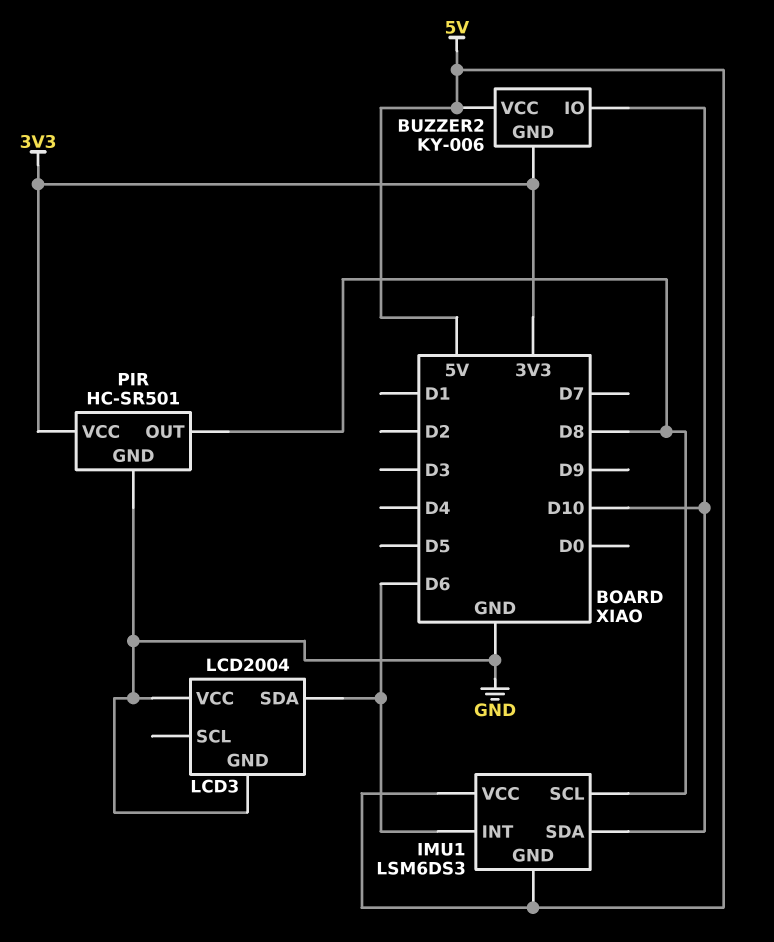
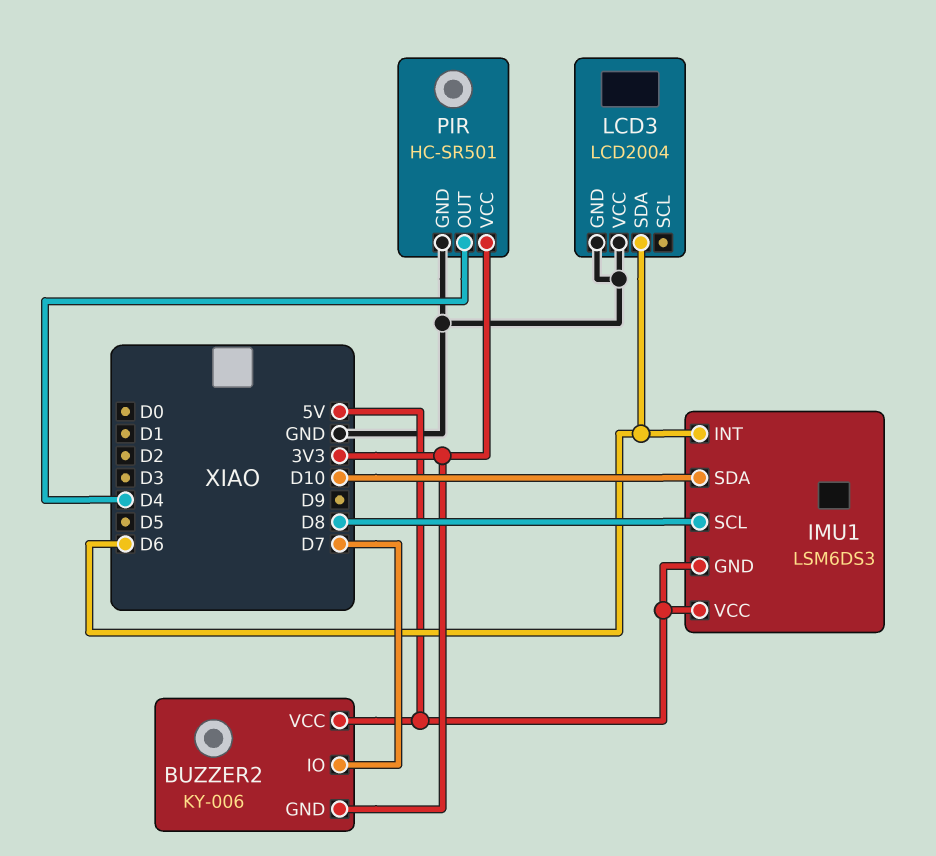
BUZZER2 pin IO: D10 -> D7
PIR pin OUT: D8 -> D4

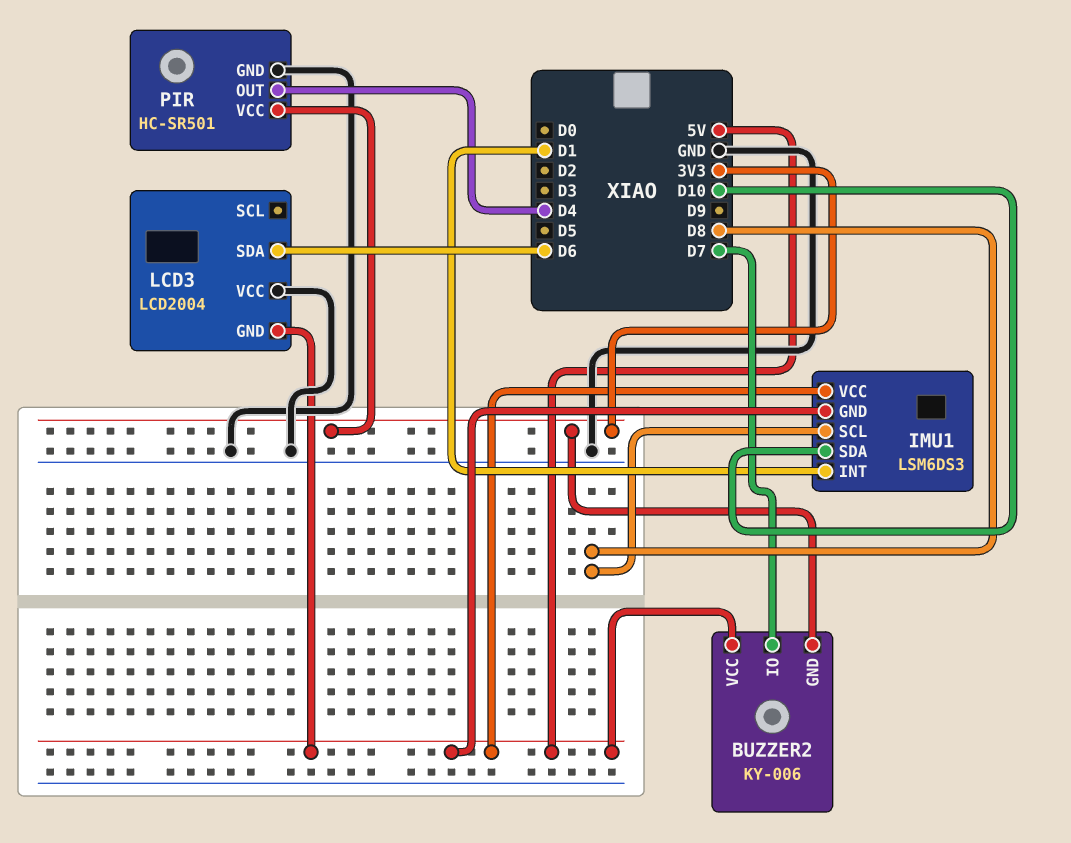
IMU1 pin INT: D6 -> D1
LCD3 pin GND: GND -> 5V

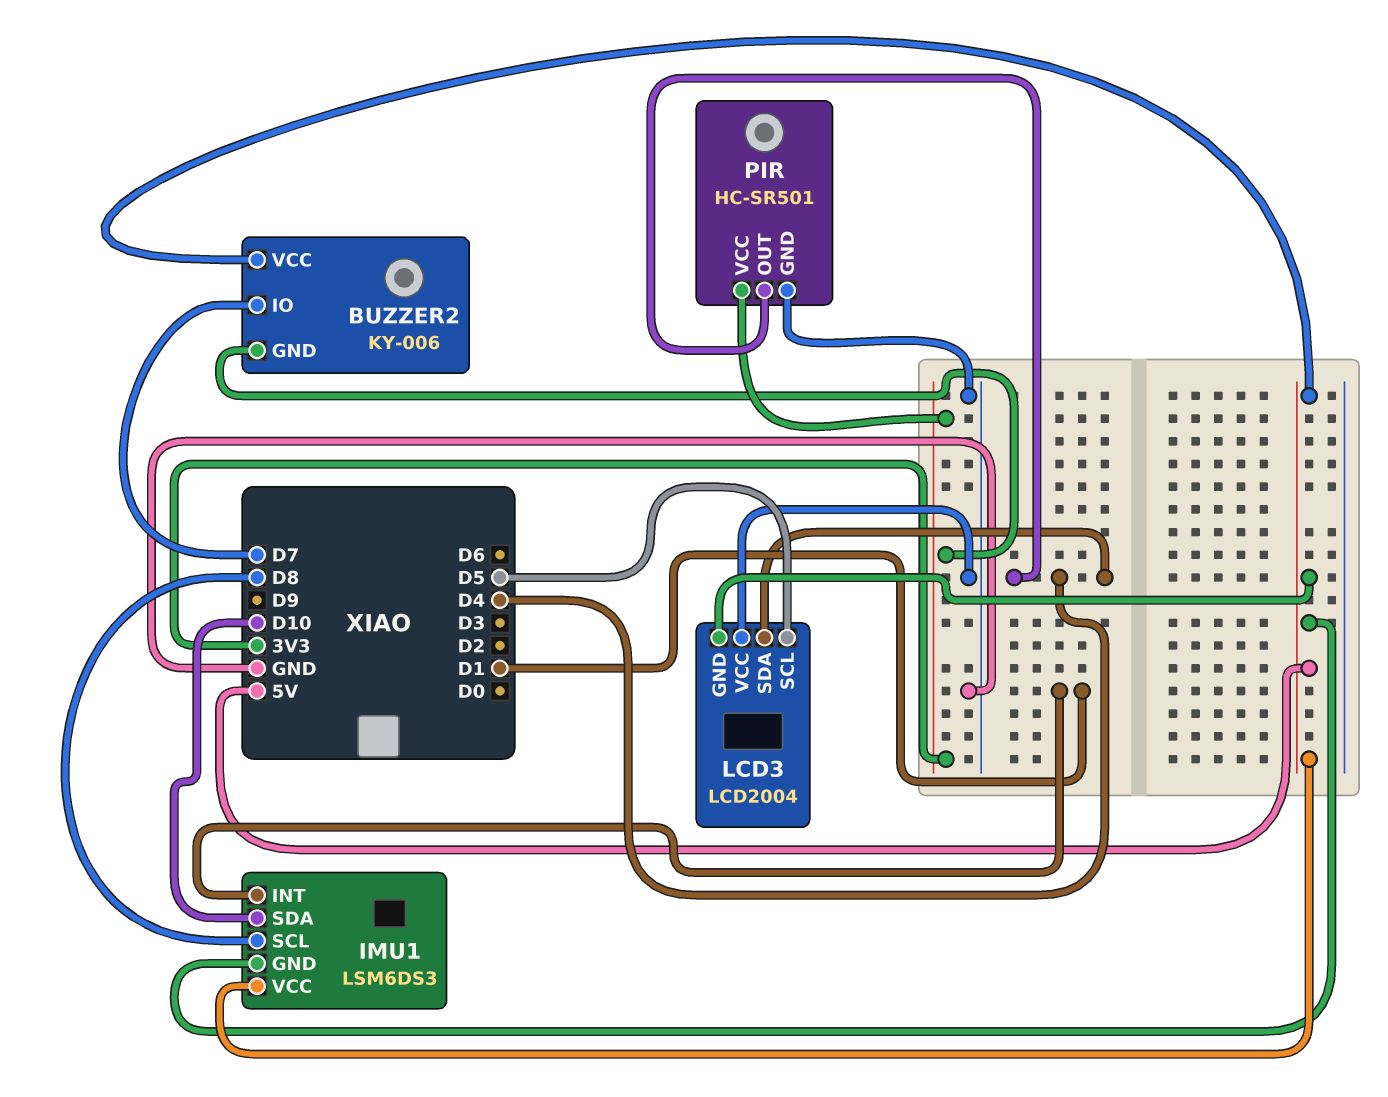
LCD3 pin SCL: none -> D5
LCD3 pin SDA: D6 -> D4

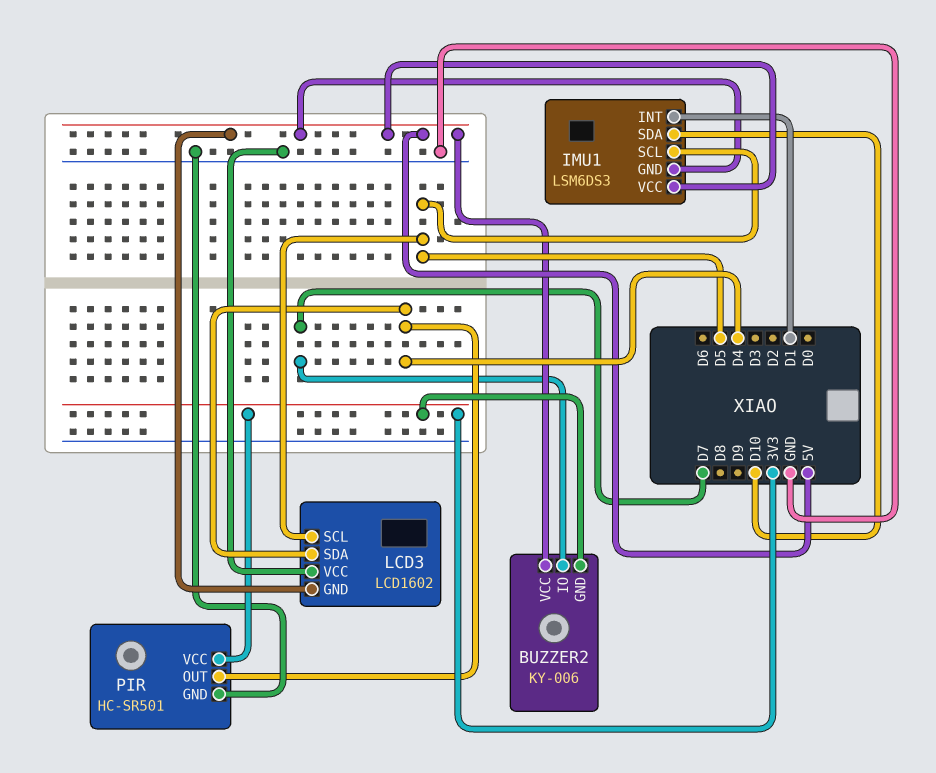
IMU1 pin SCL: D8 -> D5
LCD3: LCD2004 -> LCD1602

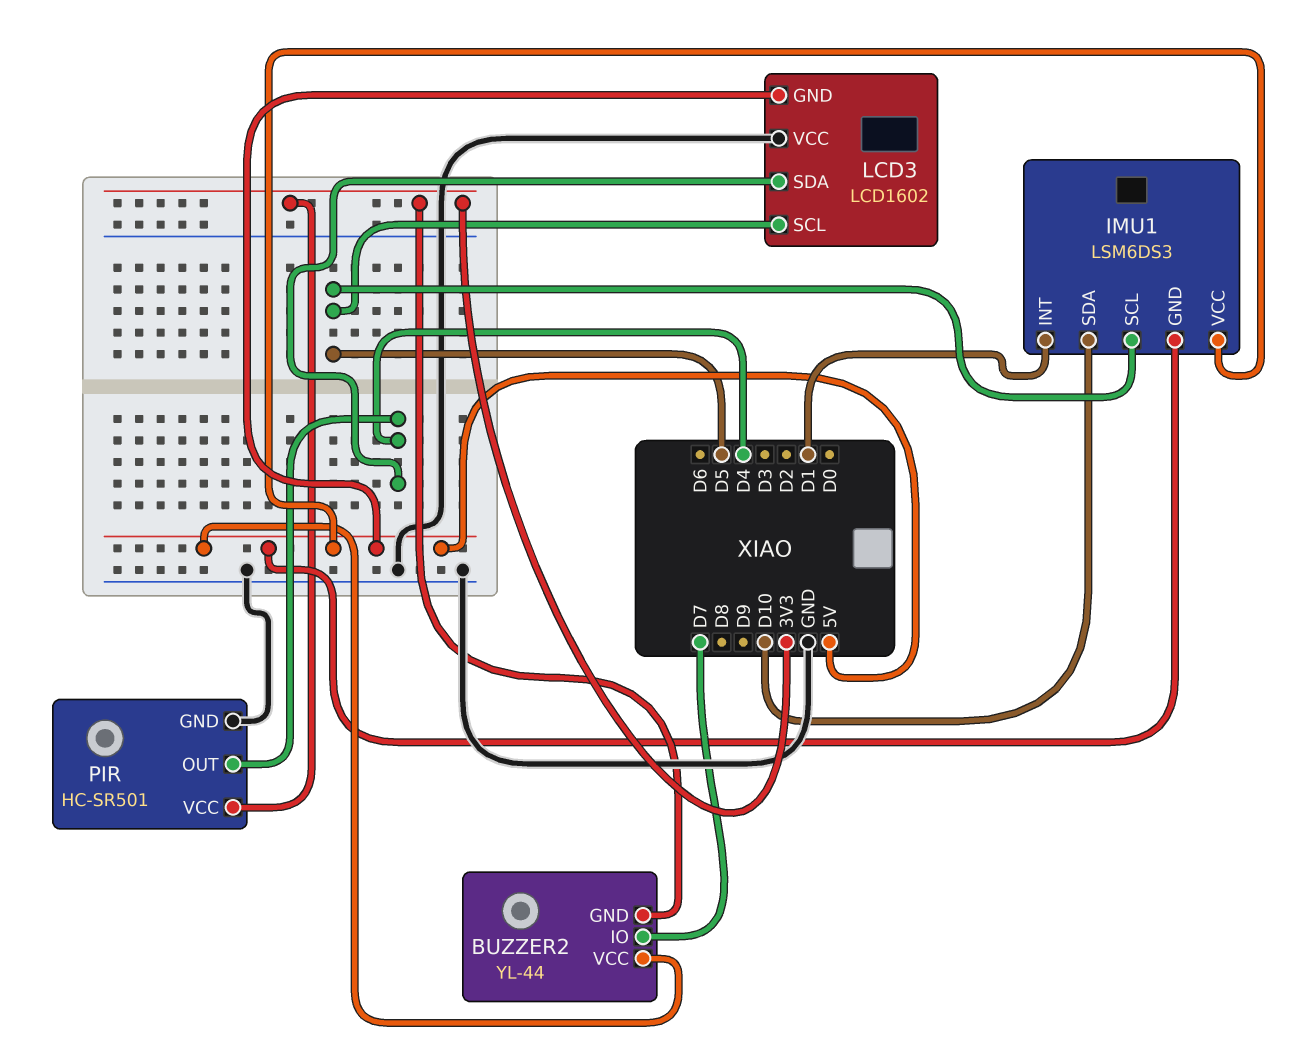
BUZZER2: KY-006 -> YL-44

